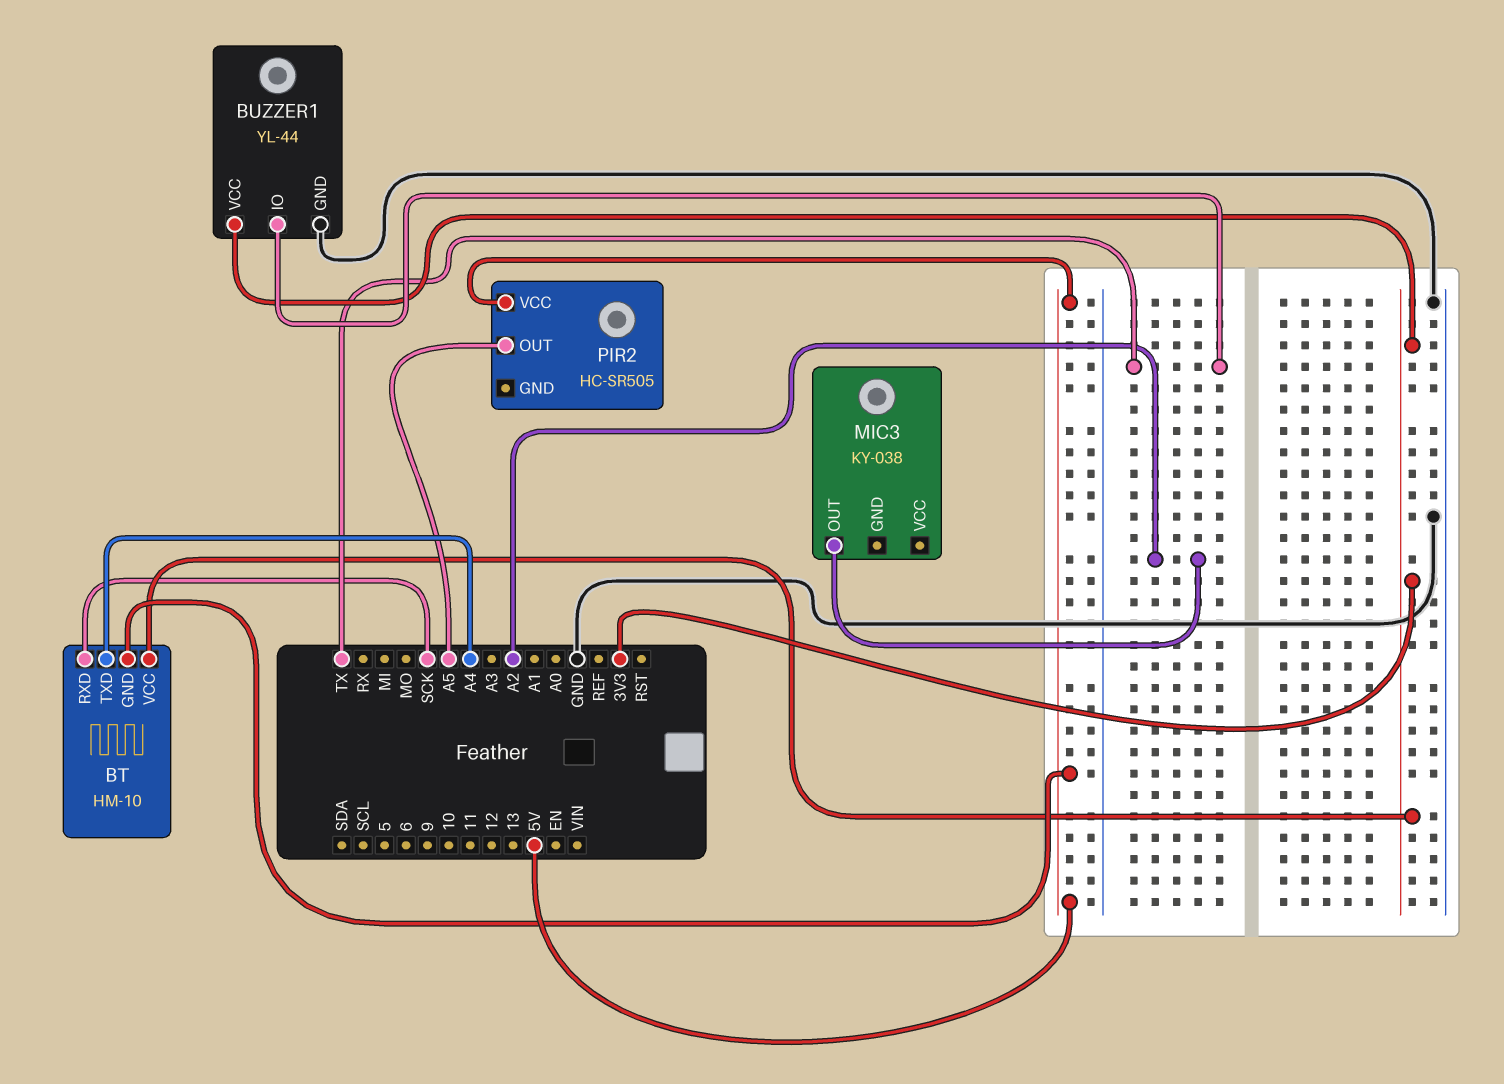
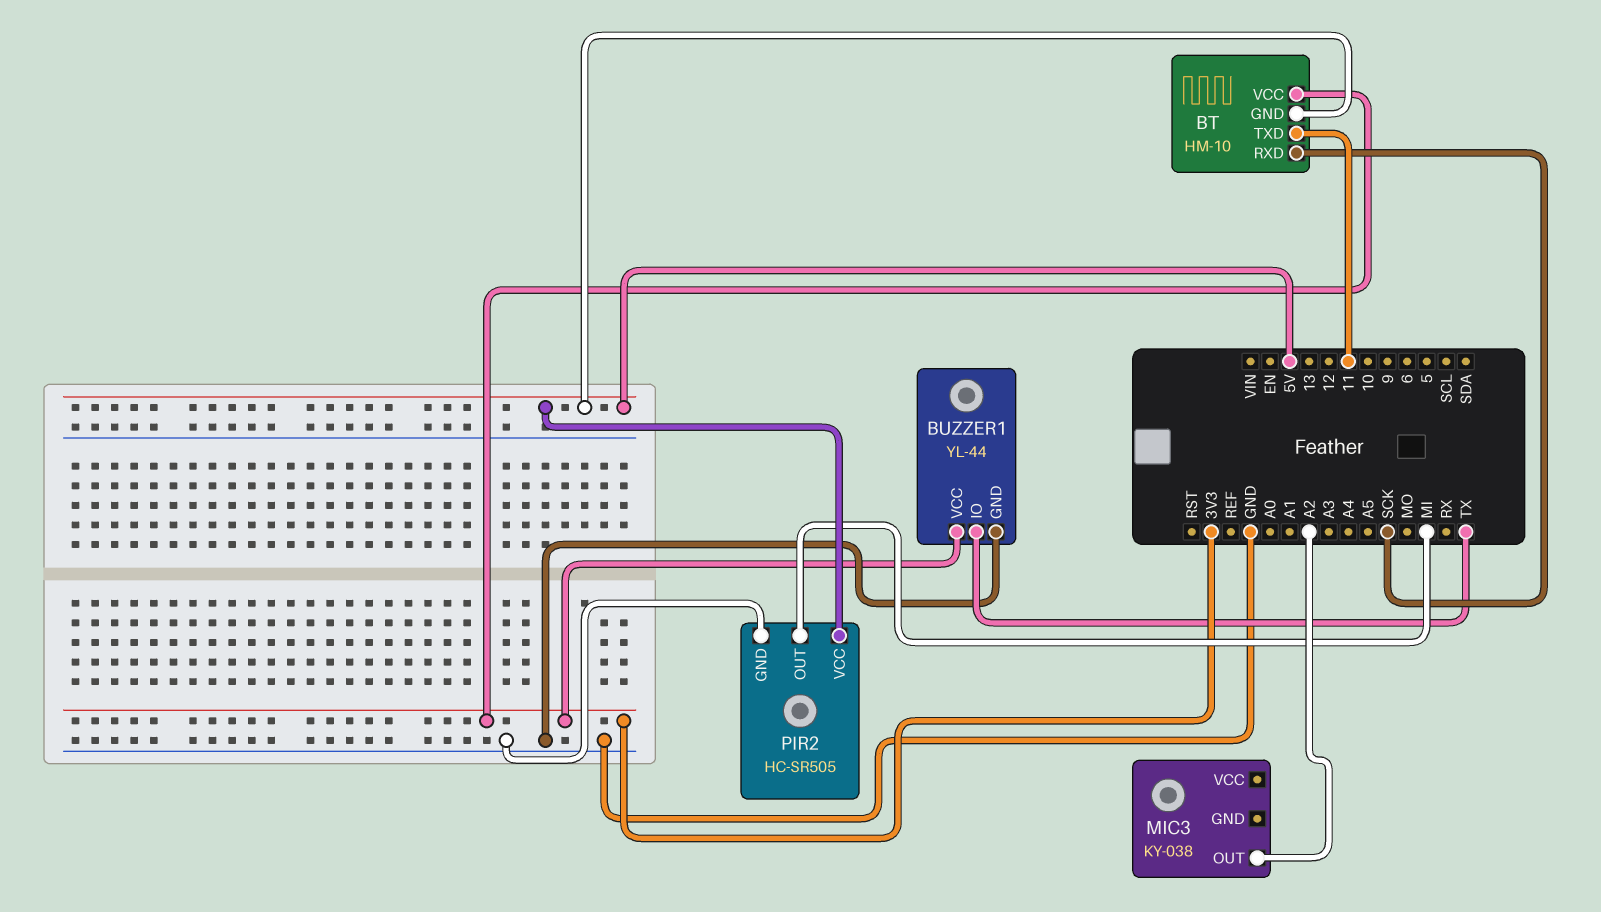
BT pin TXD: A4 -> 11
PIR2 pin GND: none -> GND
PIR2 pin OUT: A5 -> MI

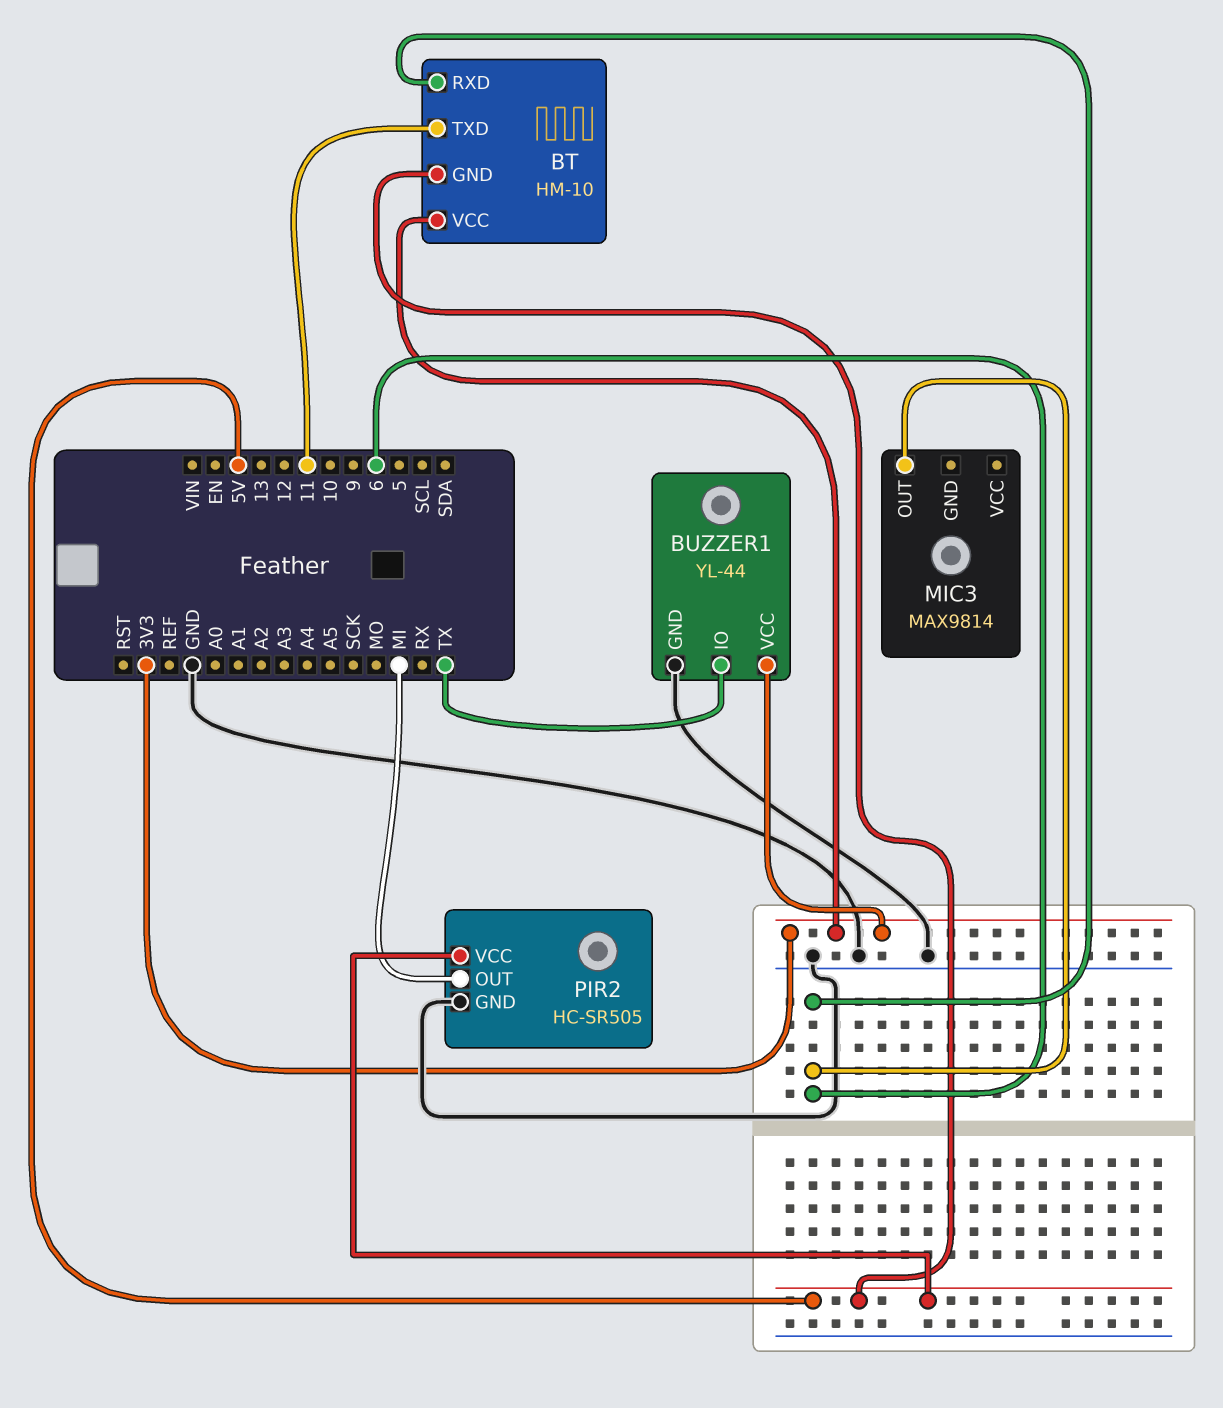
BT pin RXD: SCK -> 6
MIC3: KY-038 -> MAX9814
MIC3 pin OUT: A2 -> 6

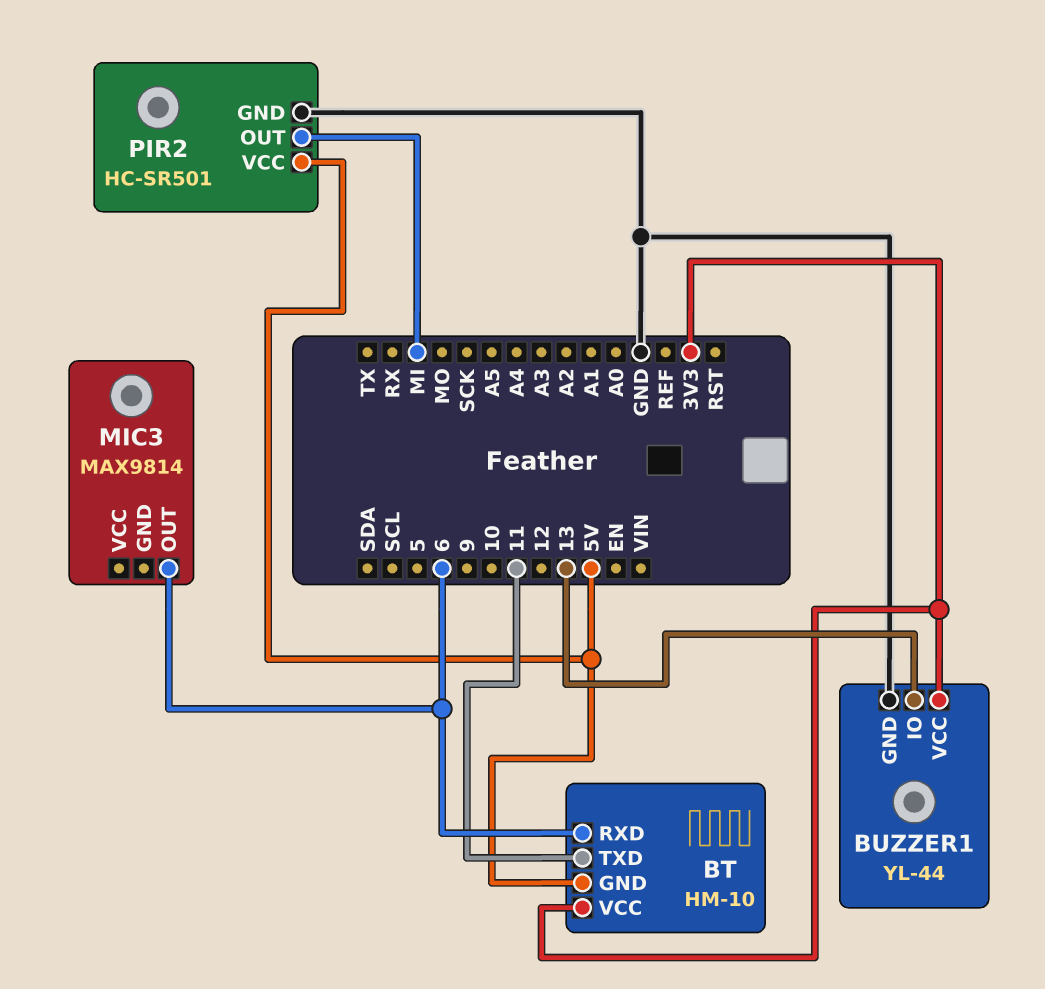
BUZZER1 pin IO: TX -> 13
PIR2: HC-SR505 -> HC-SR501

